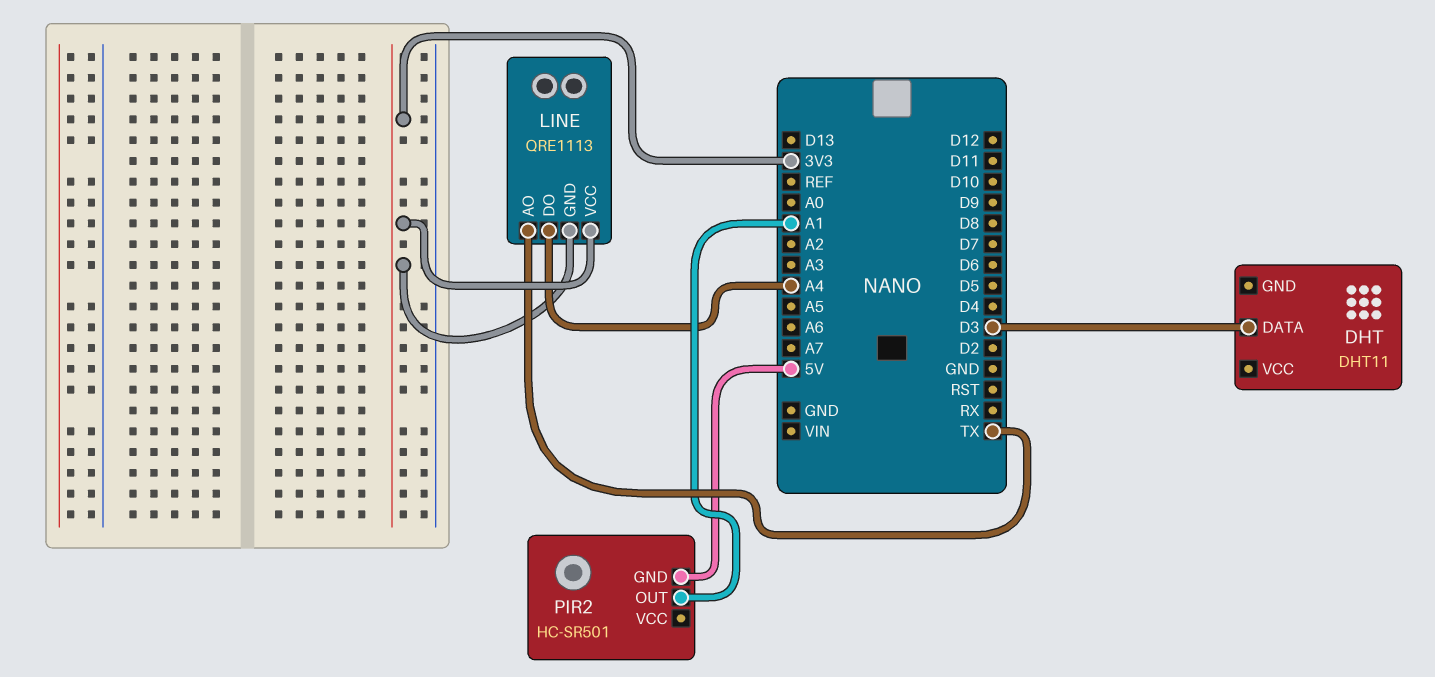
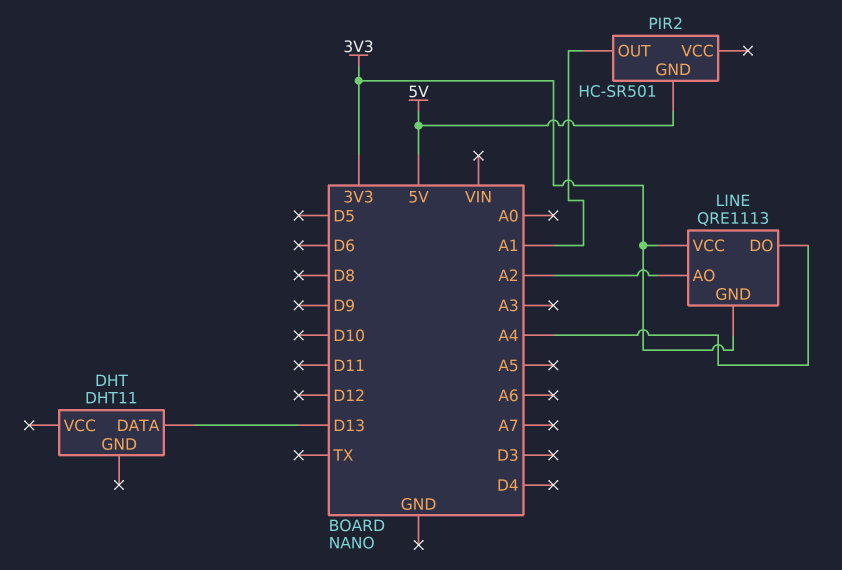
DHT pin DATA: D3 -> D13
LINE pin AO: TX -> A2

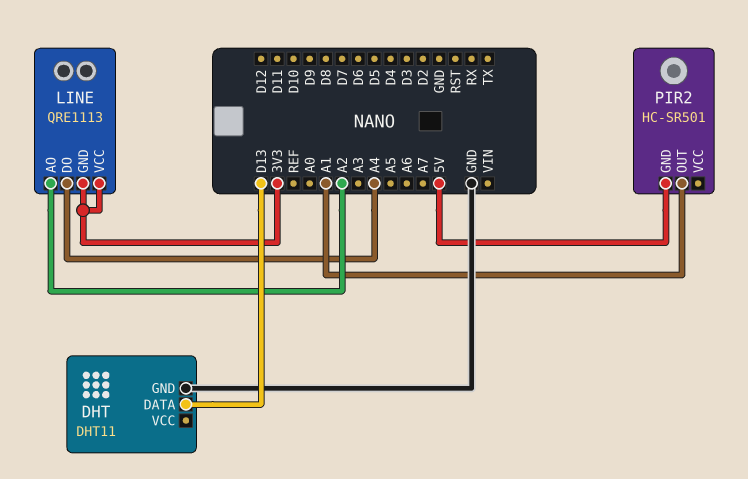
DHT pin GND: none -> GND

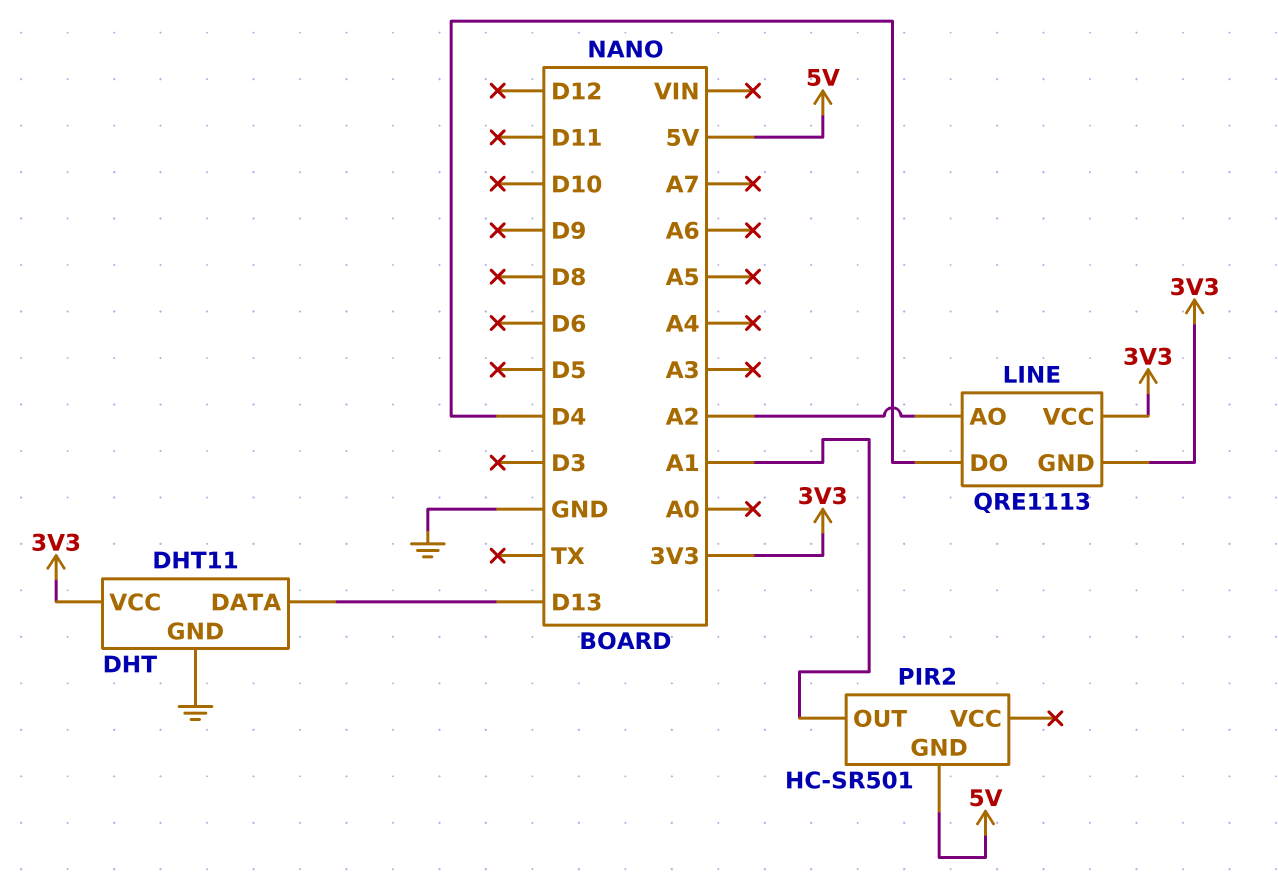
DHT pin VCC: none -> 3V3
LINE pin DO: A4 -> D4

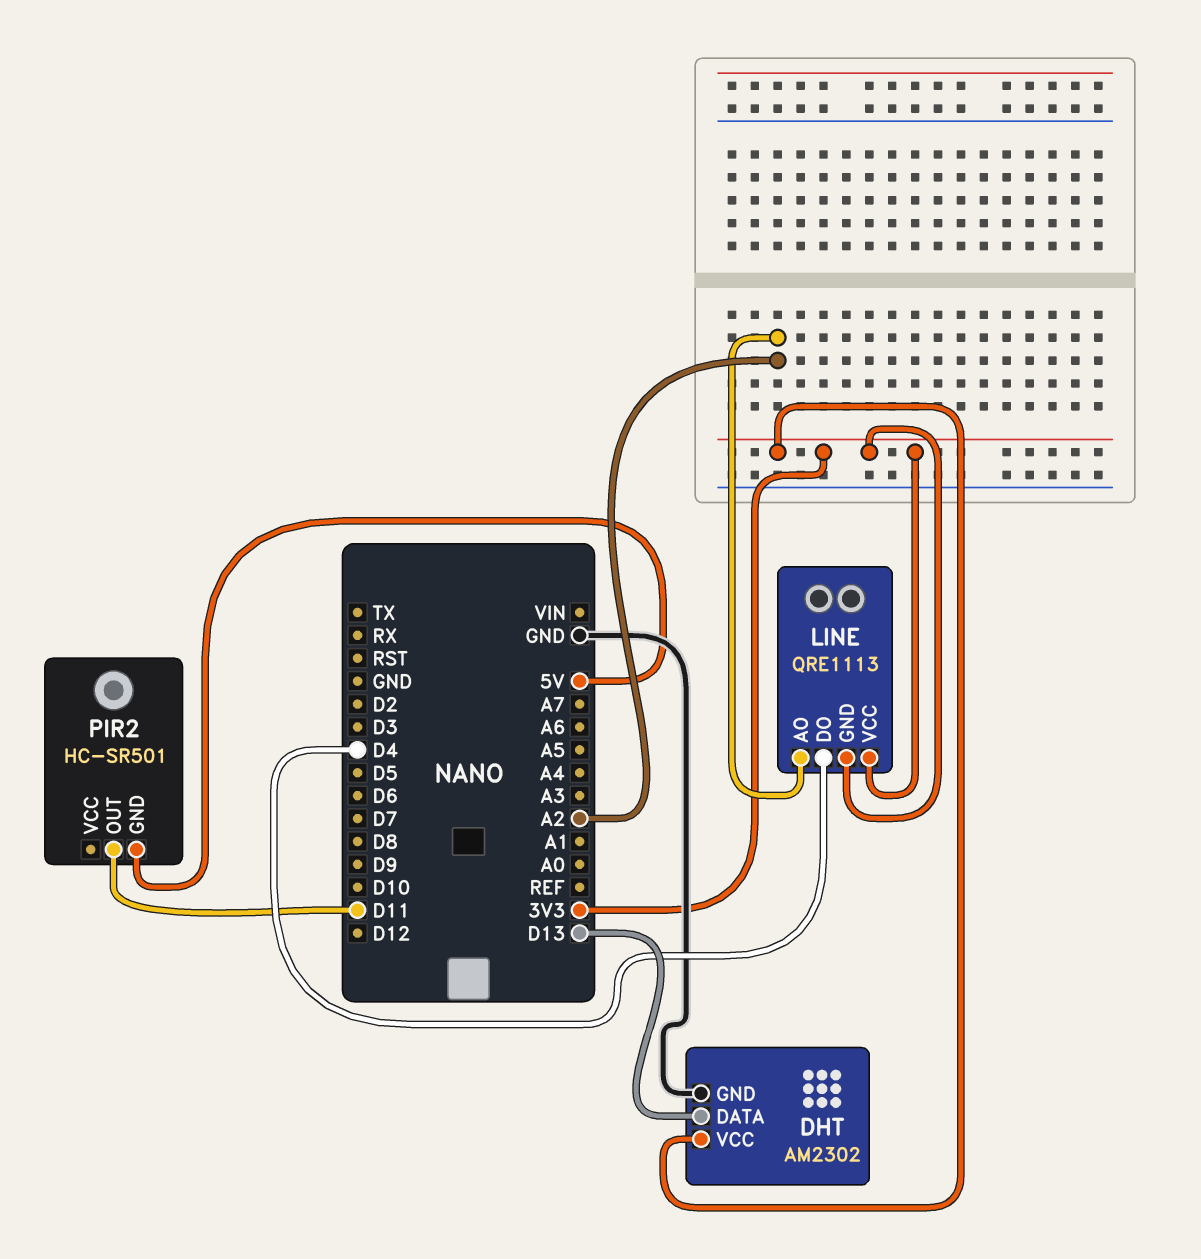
DHT: DHT11 -> AM2302
PIR2 pin OUT: A1 -> D11

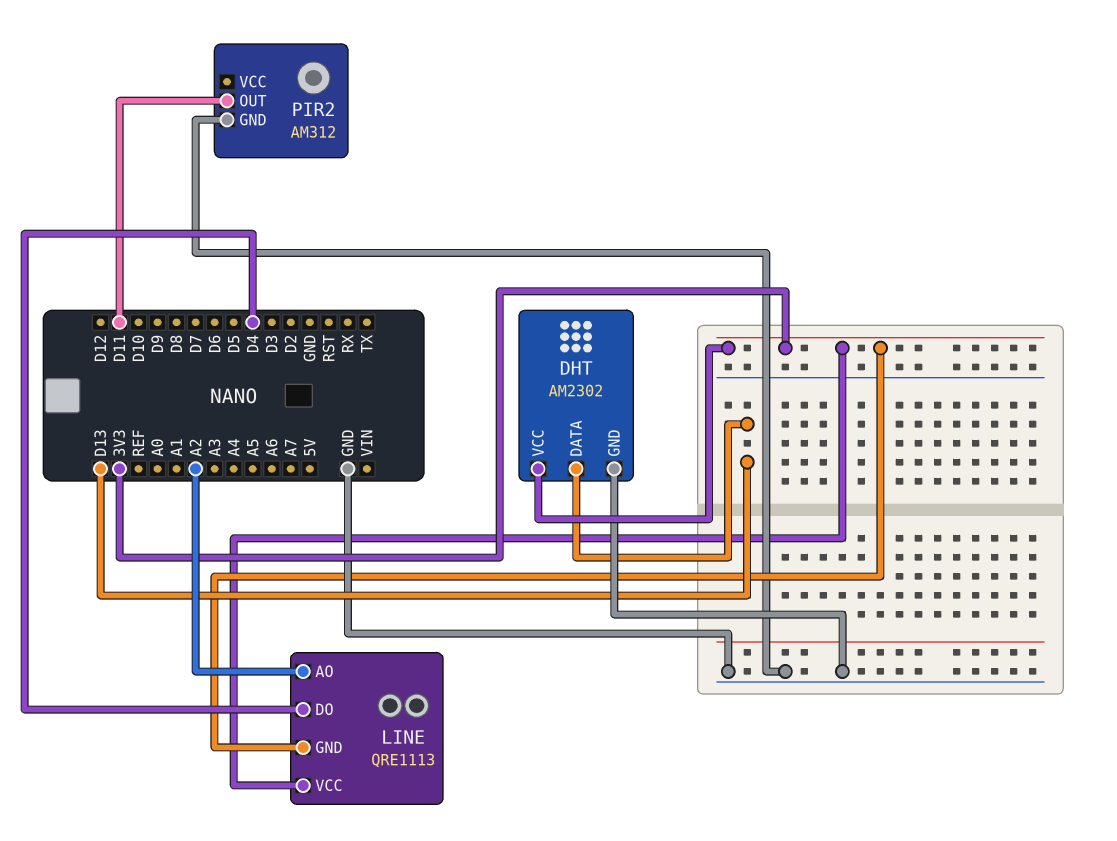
PIR2: HC-SR501 -> AM312
PIR2 pin GND: 5V -> GND

